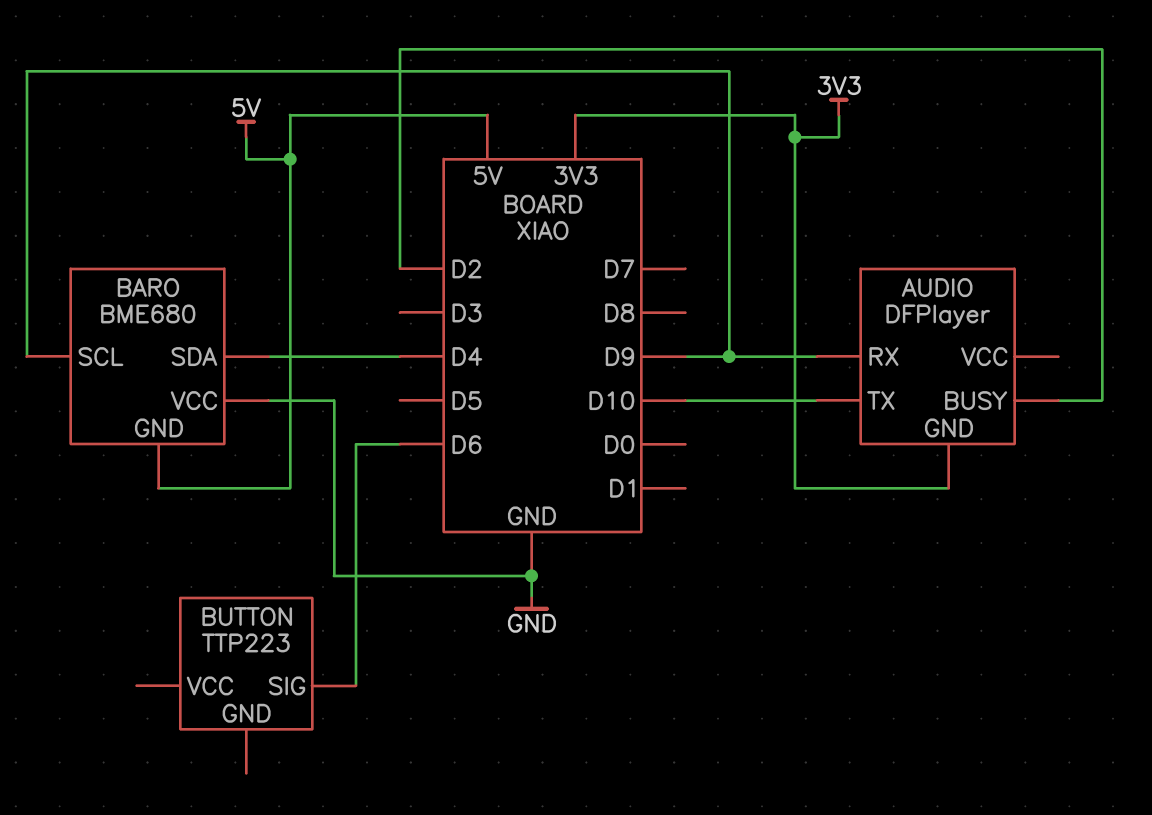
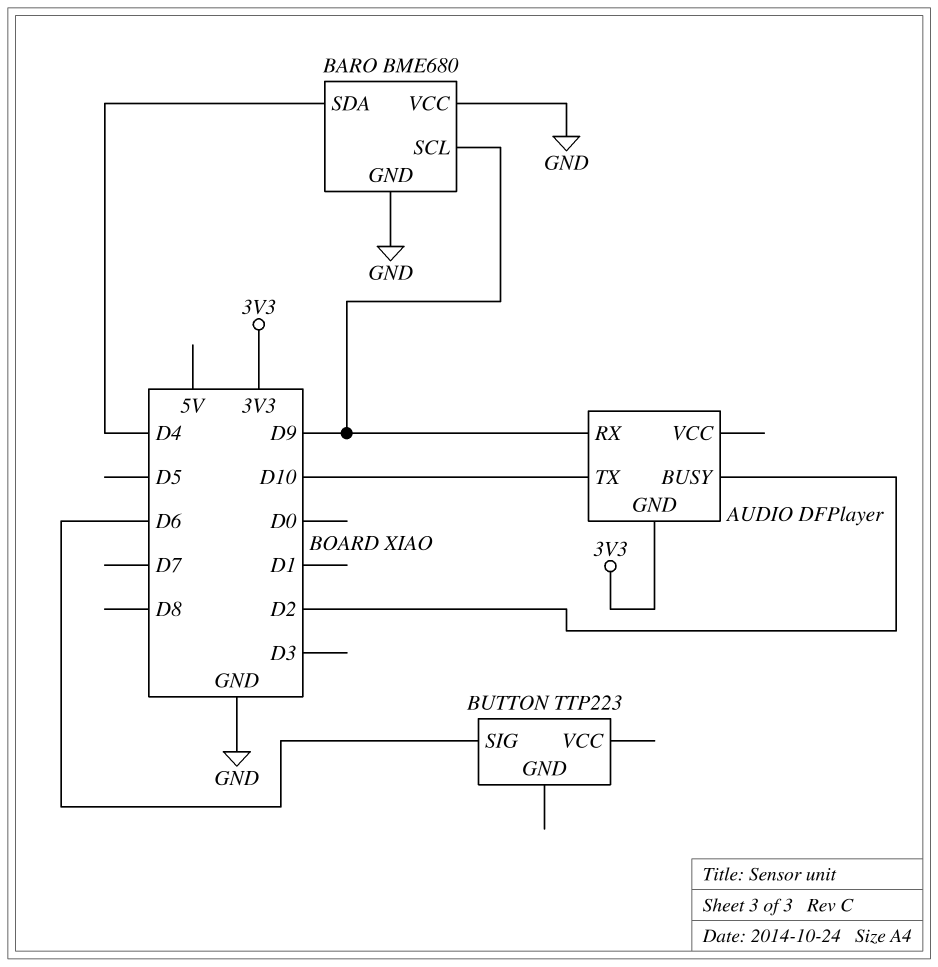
BARO pin GND: 5V -> GND

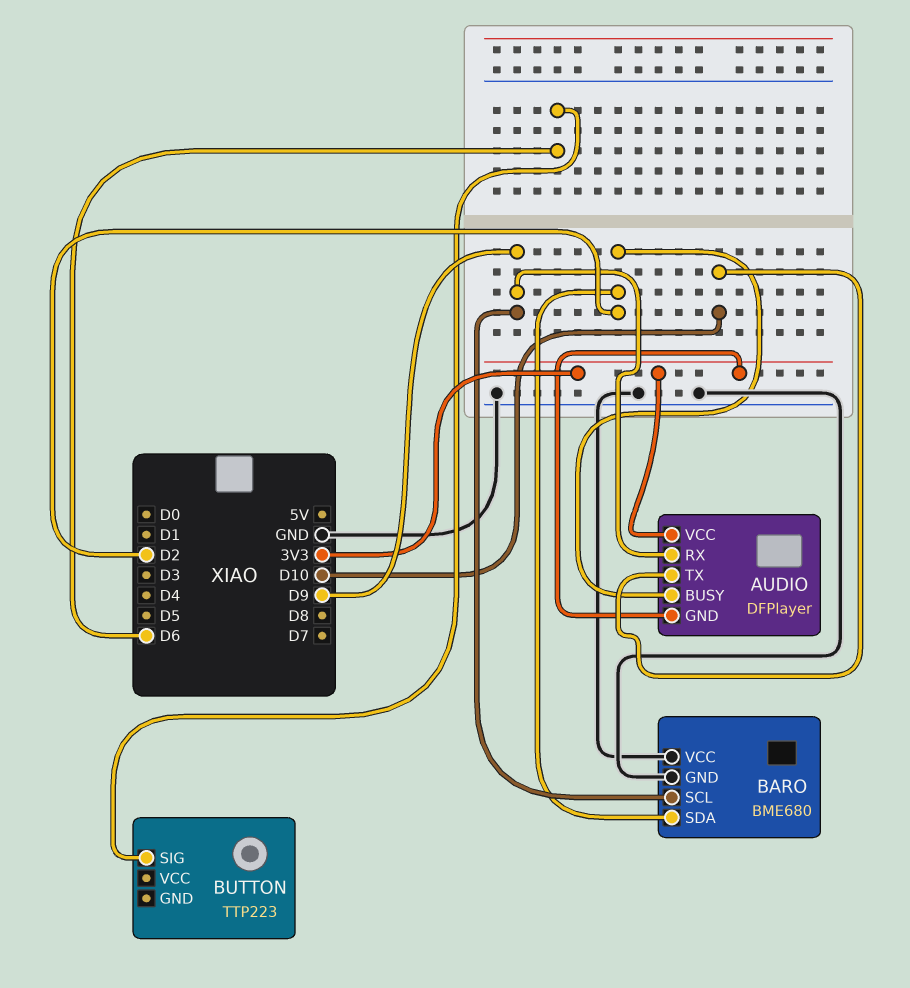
AUDIO pin VCC: none -> 3V3
BARO pin SDA: D4 -> D2

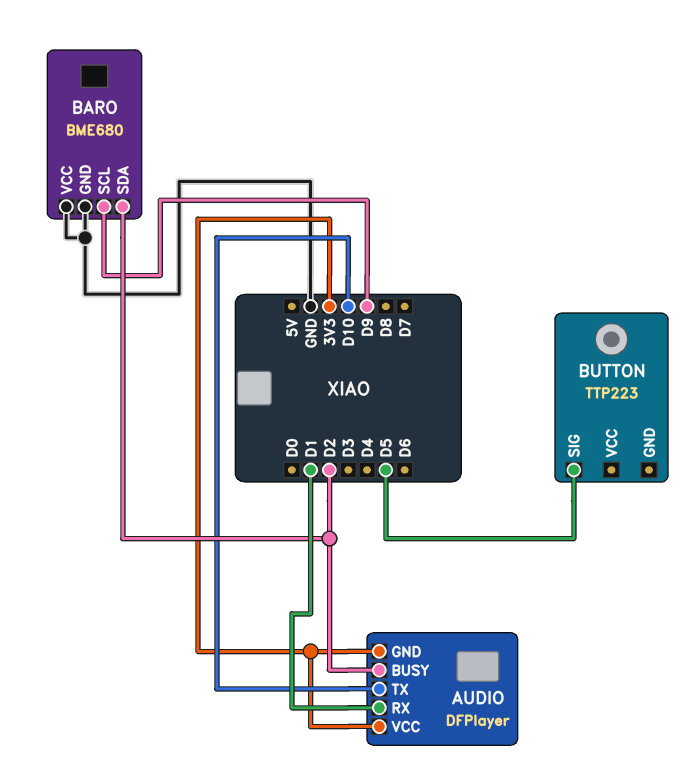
AUDIO pin RX: D9 -> D1
BUTTON pin SIG: D6 -> D5

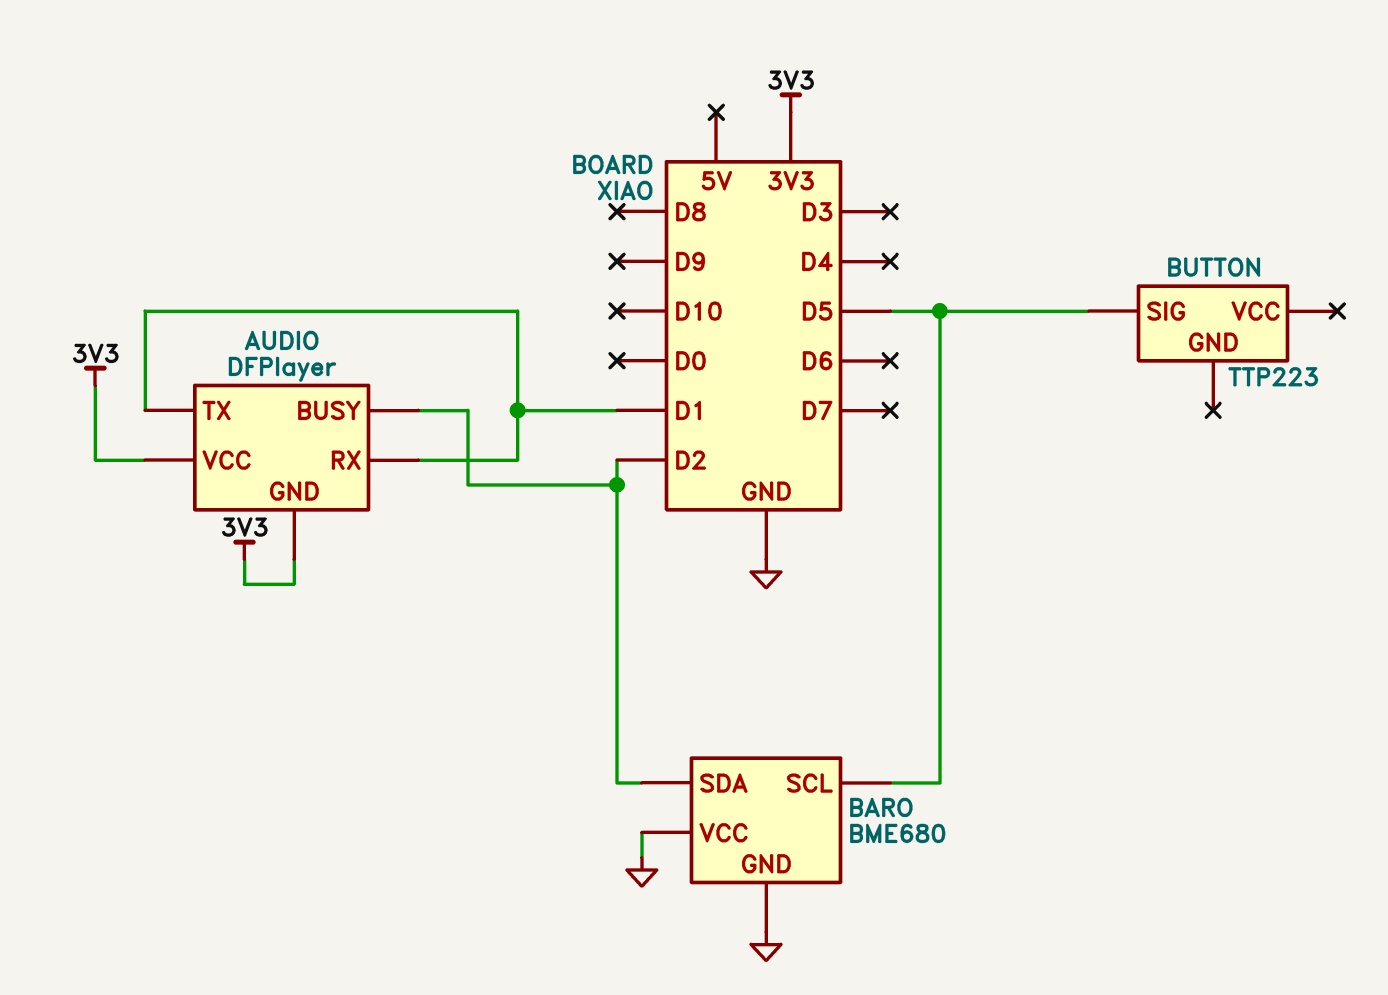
AUDIO pin TX: D10 -> D1
BARO pin SCL: D9 -> D5

